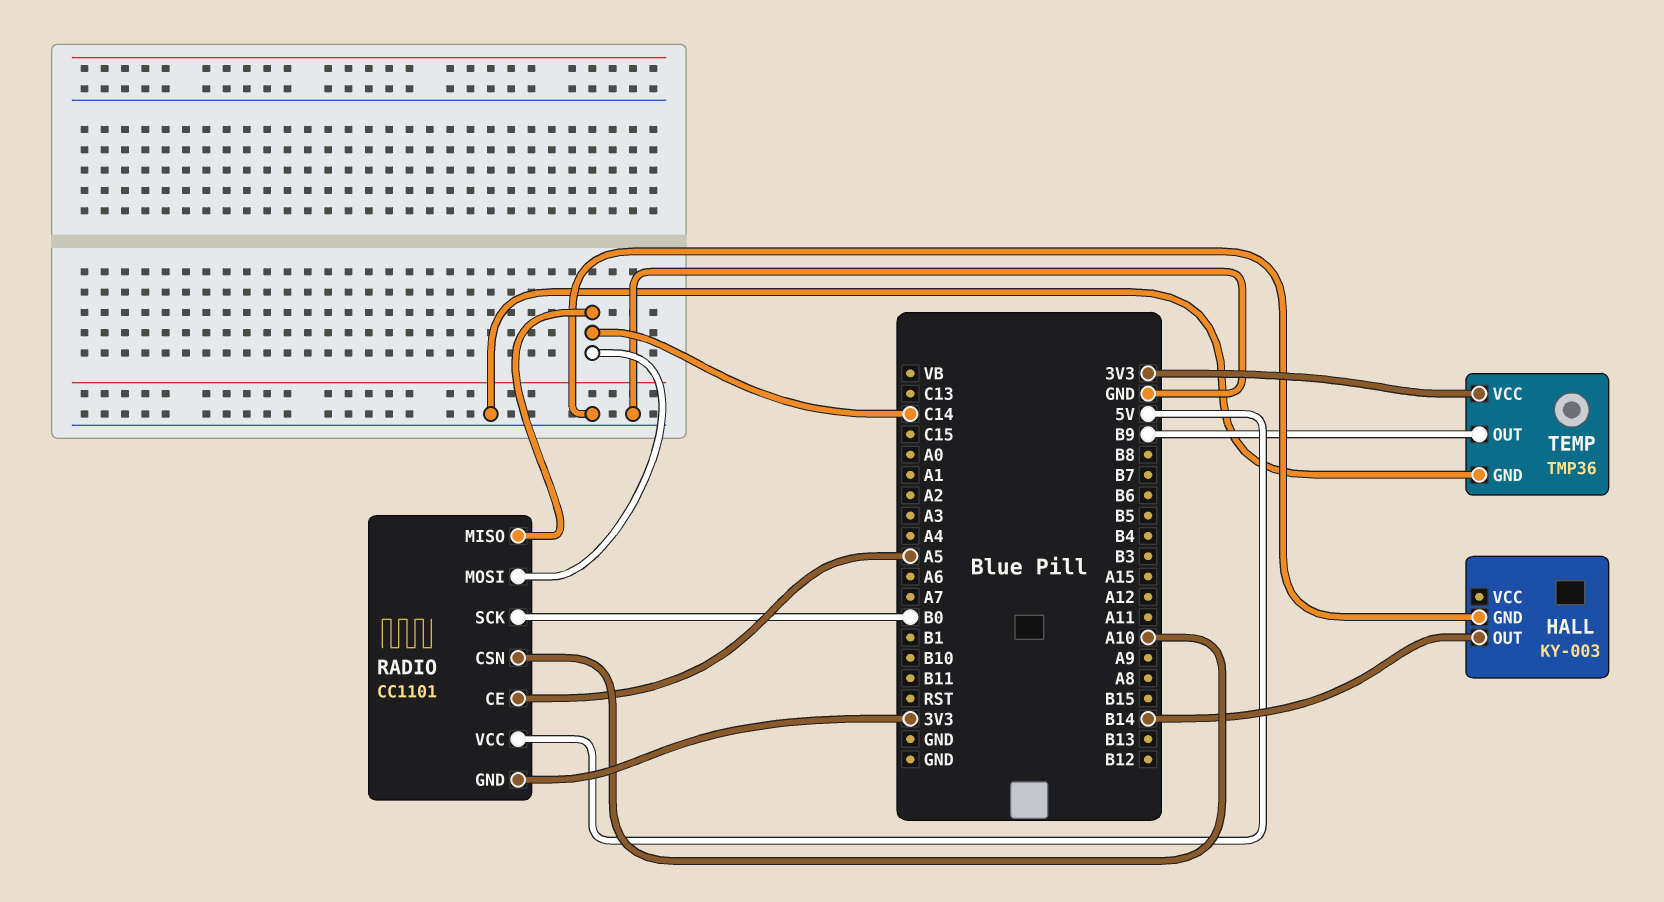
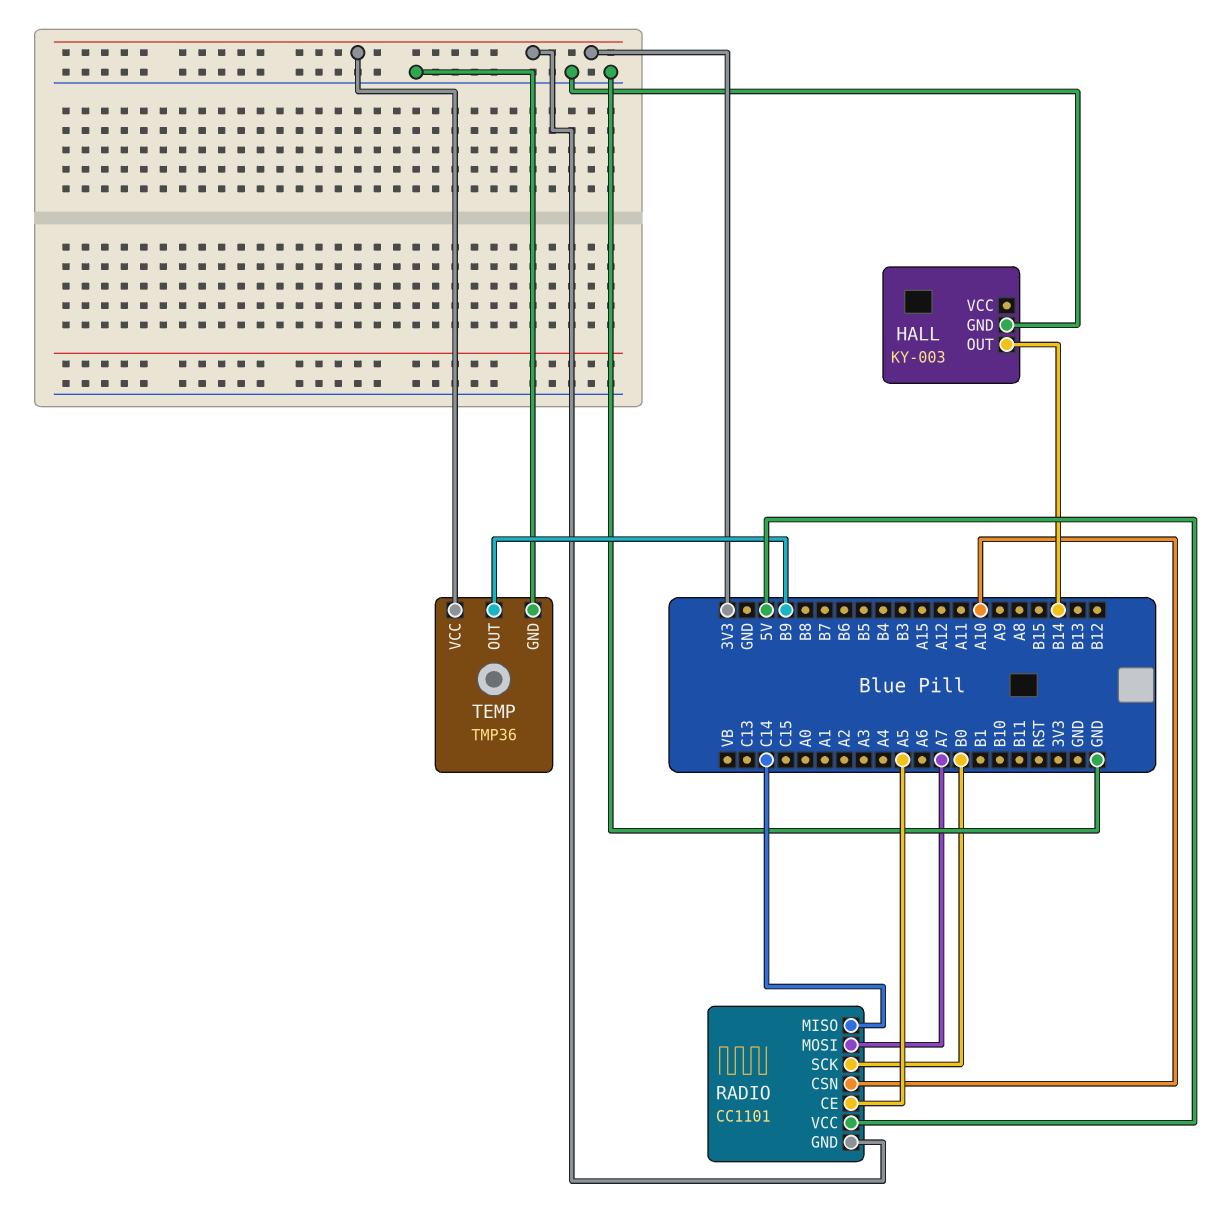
RADIO pin MOSI: C14 -> A7

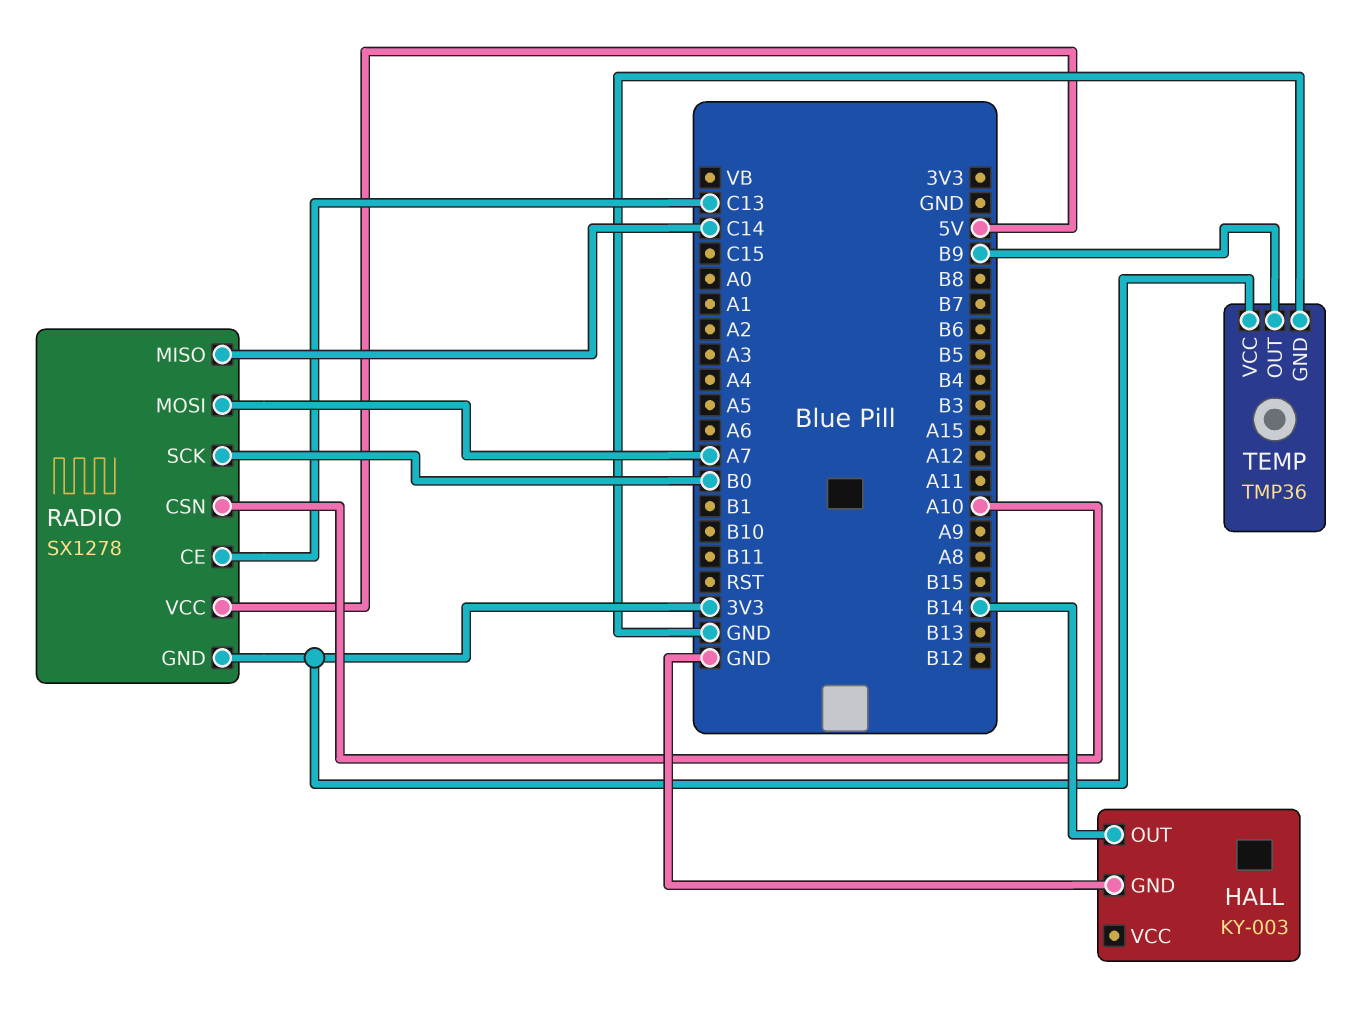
RADIO: CC1101 -> SX1278
RADIO pin CE: A5 -> C13

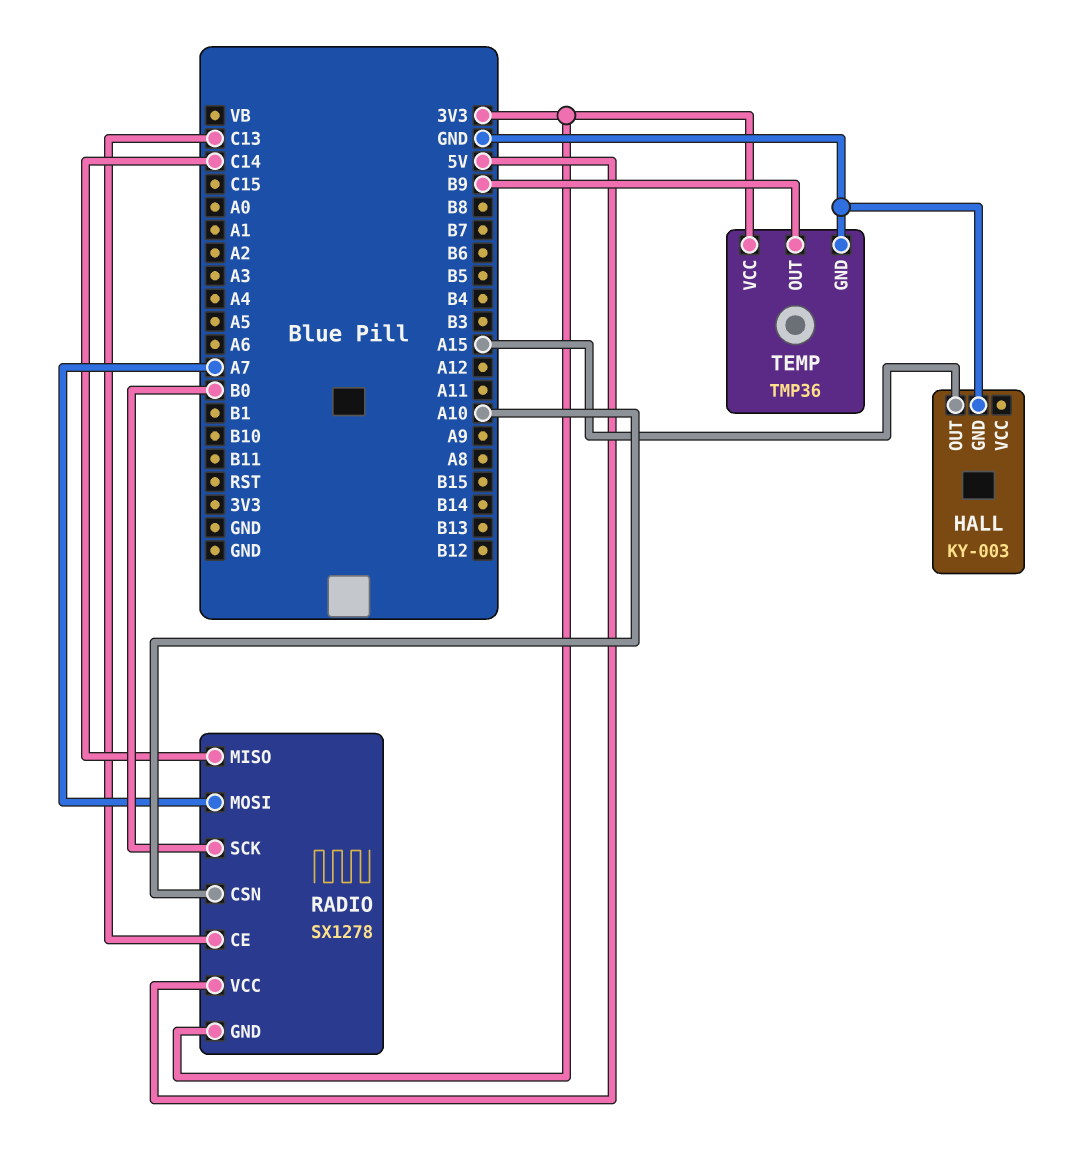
HALL pin OUT: B14 -> A15

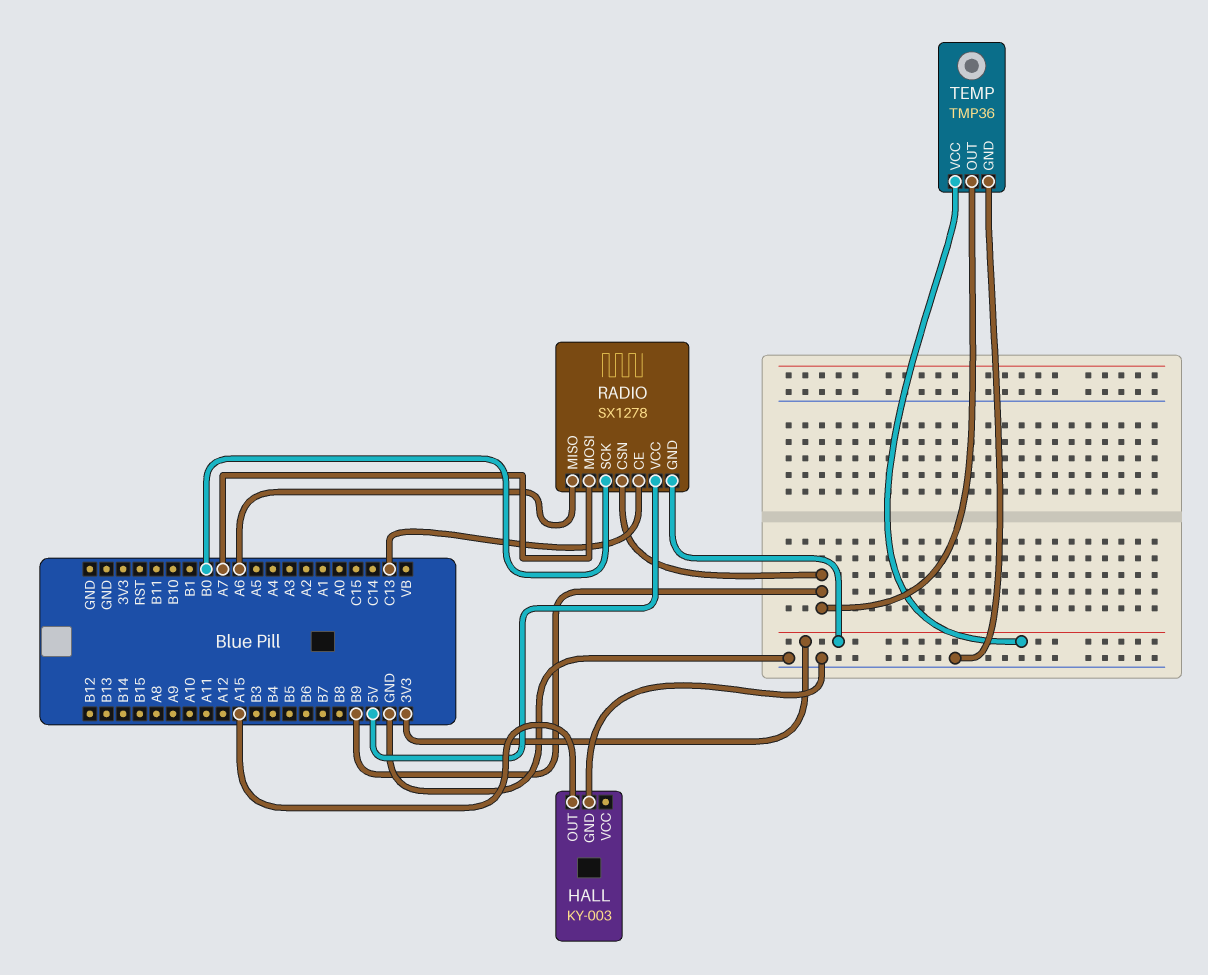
RADIO pin CSN: A10 -> B9
RADIO pin MISO: C14 -> A6

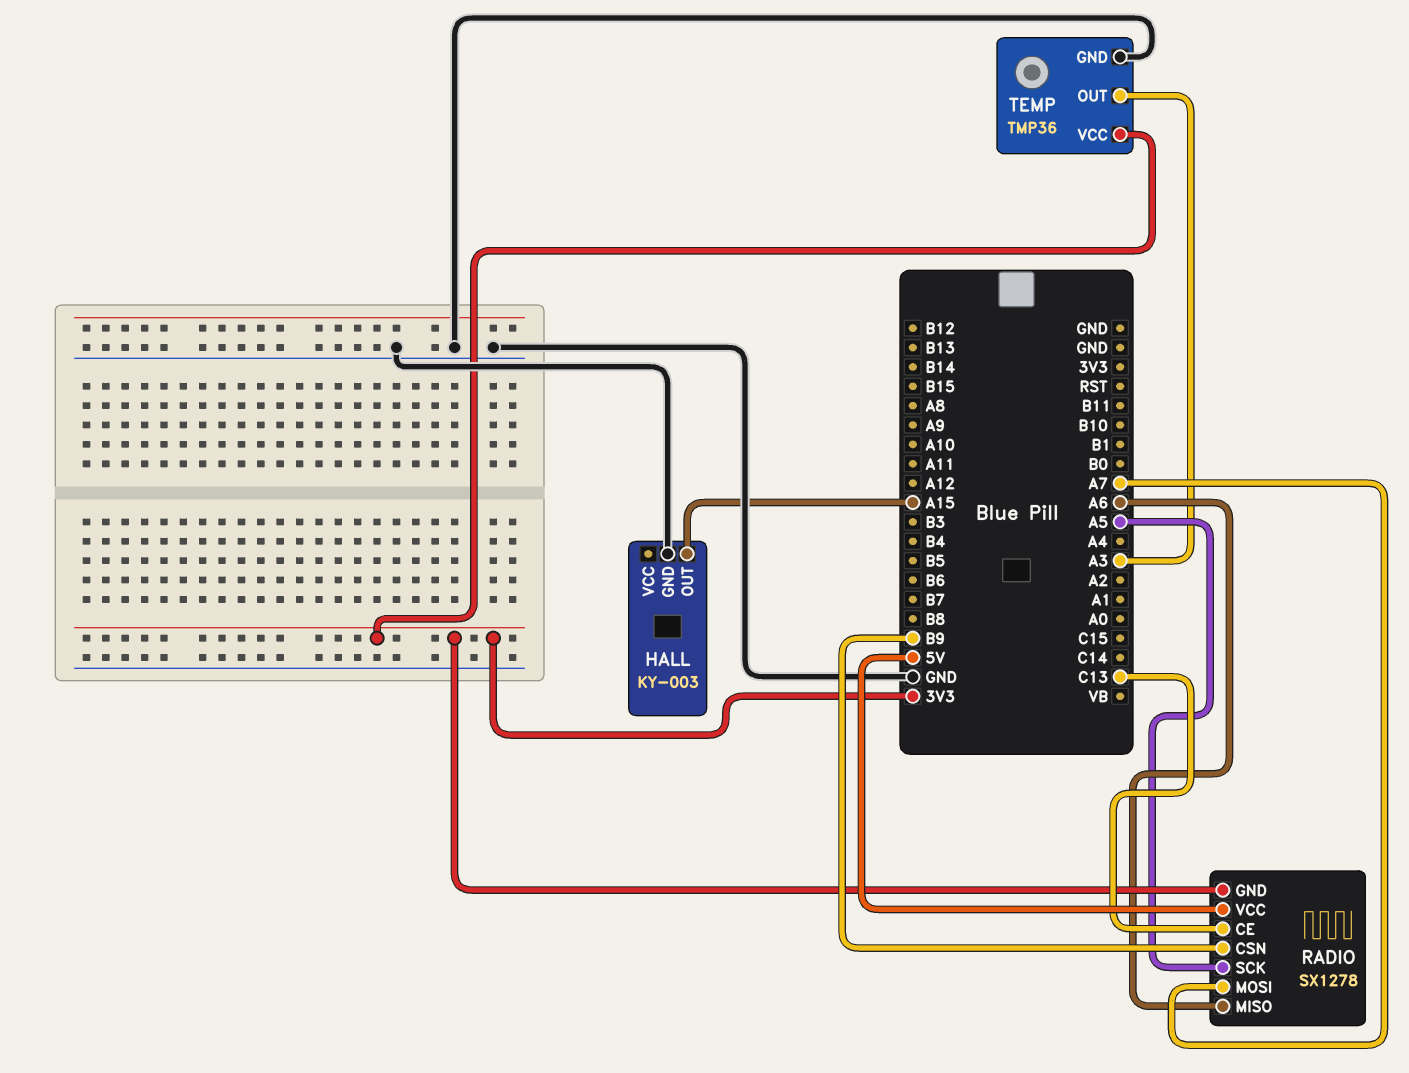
RADIO pin SCK: B0 -> A5
TEMP pin OUT: B9 -> A3

